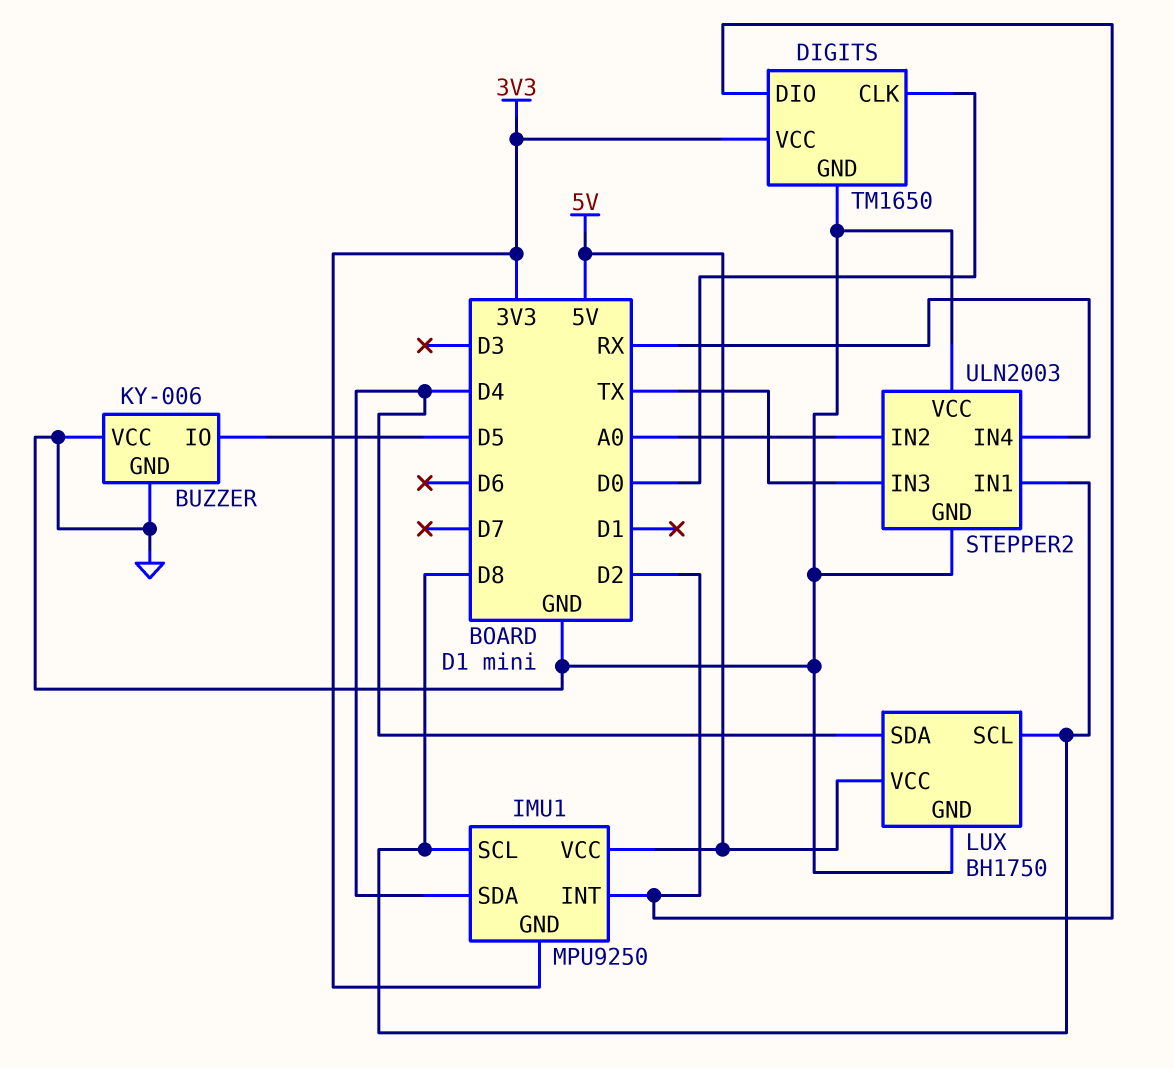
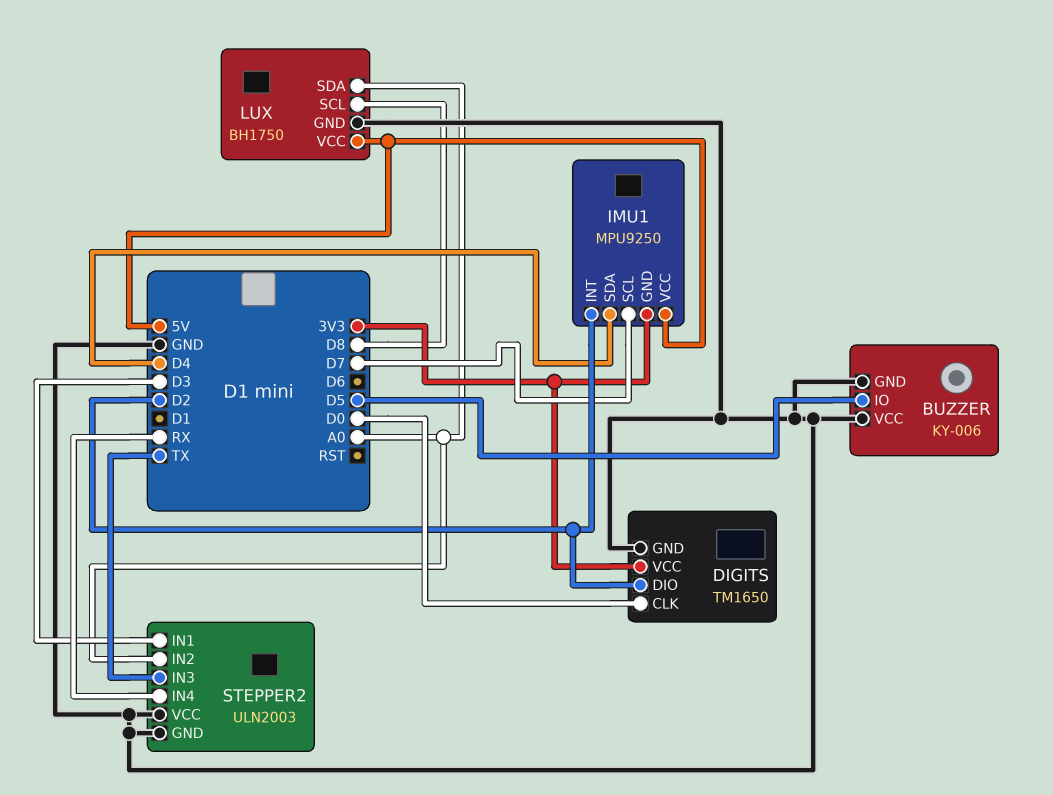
IMU1 pin SCL: D8 -> D7
LUX pin SDA: D4 -> A0
STEPPER2 pin IN1: D8 -> D3

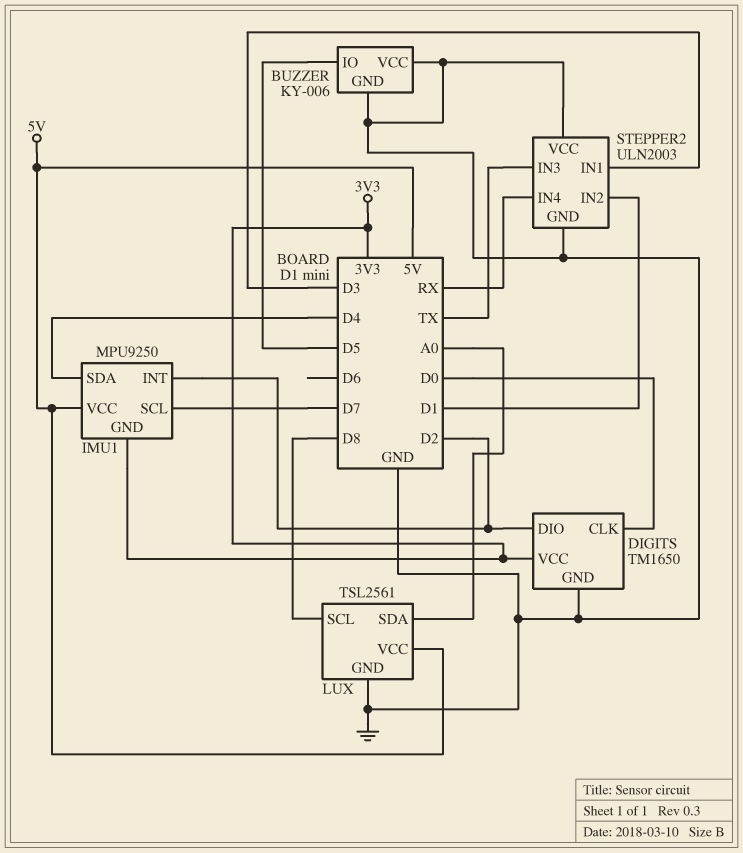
LUX: BH1750 -> TSL2561
STEPPER2 pin IN2: A0 -> D1

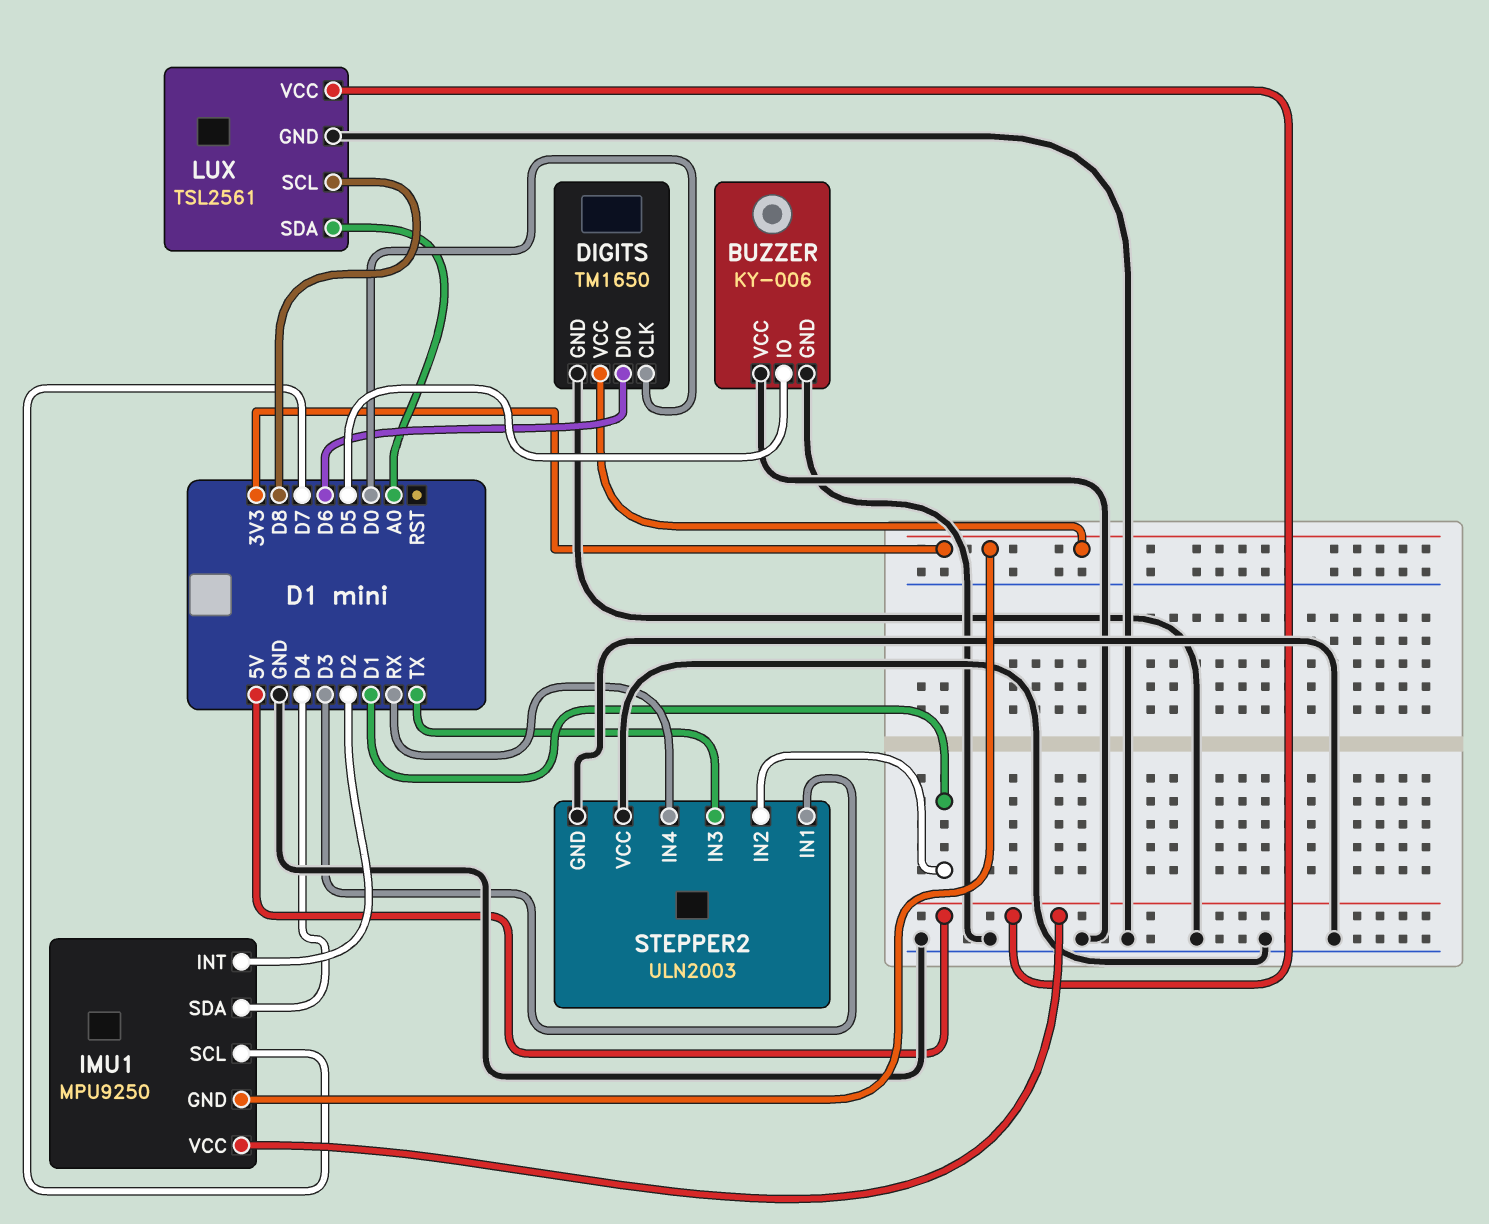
DIGITS pin DIO: D2 -> D6

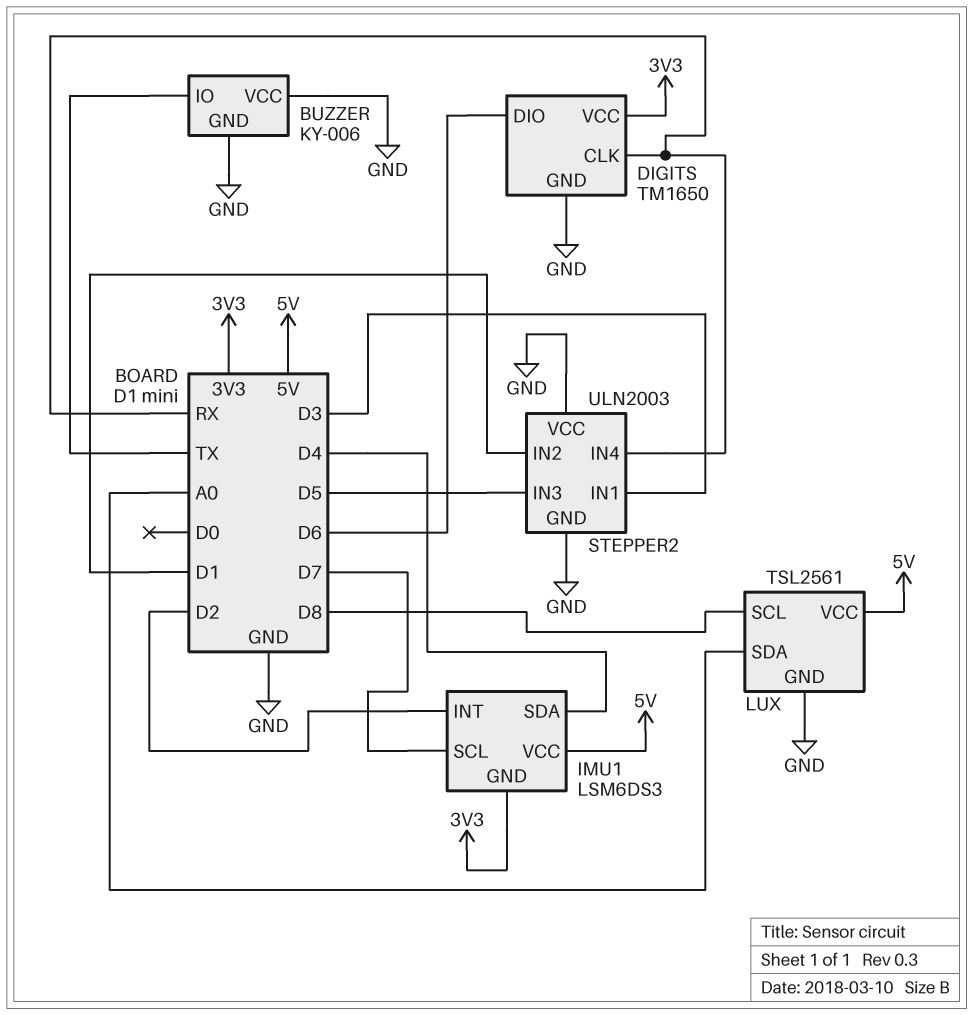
BUZZER pin IO: D5 -> TX
DIGITS pin CLK: D0 -> RX
IMU1: MPU9250 -> LSM6DS3
STEPPER2 pin IN3: TX -> D5

